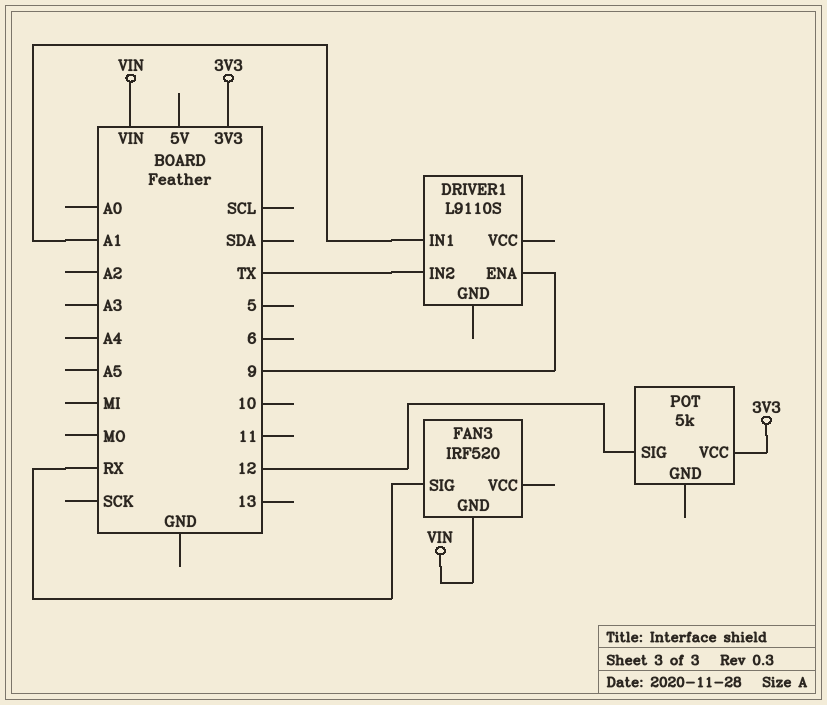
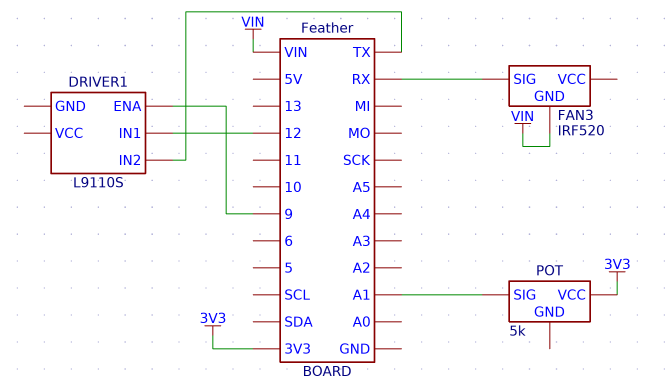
DRIVER1 pin IN1: A1 -> 12
POT pin SIG: 12 -> A1

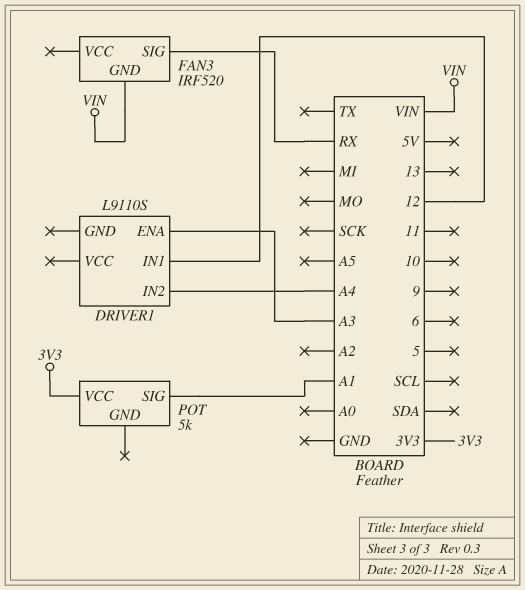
DRIVER1 pin ENA: 9 -> A3
DRIVER1 pin IN2: TX -> A4

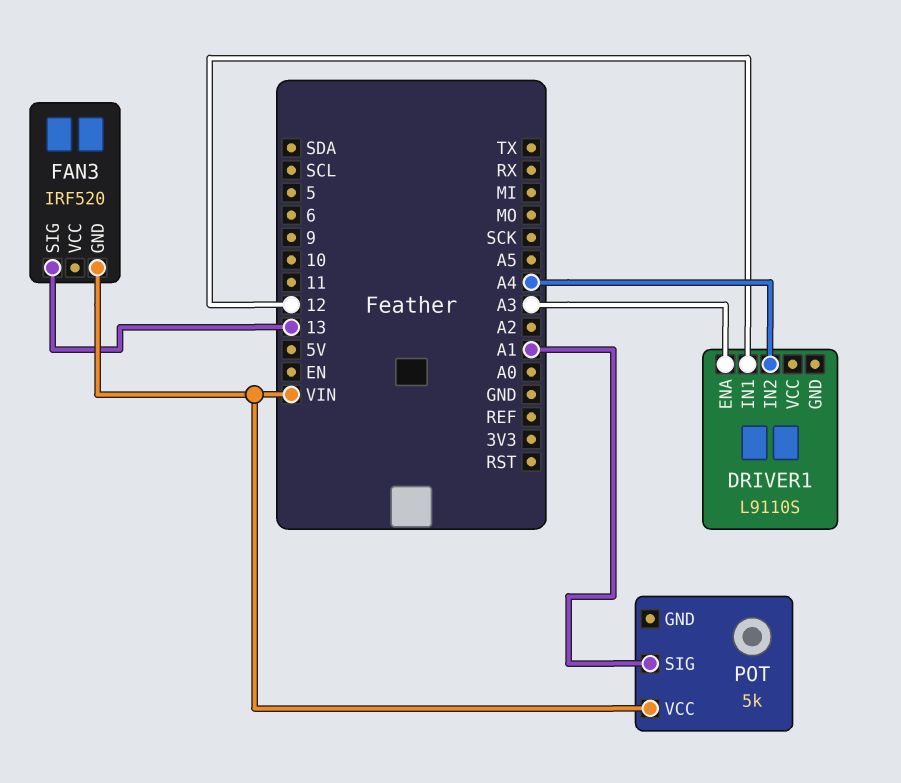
FAN3 pin SIG: RX -> 13
POT pin VCC: 3V3 -> VIN

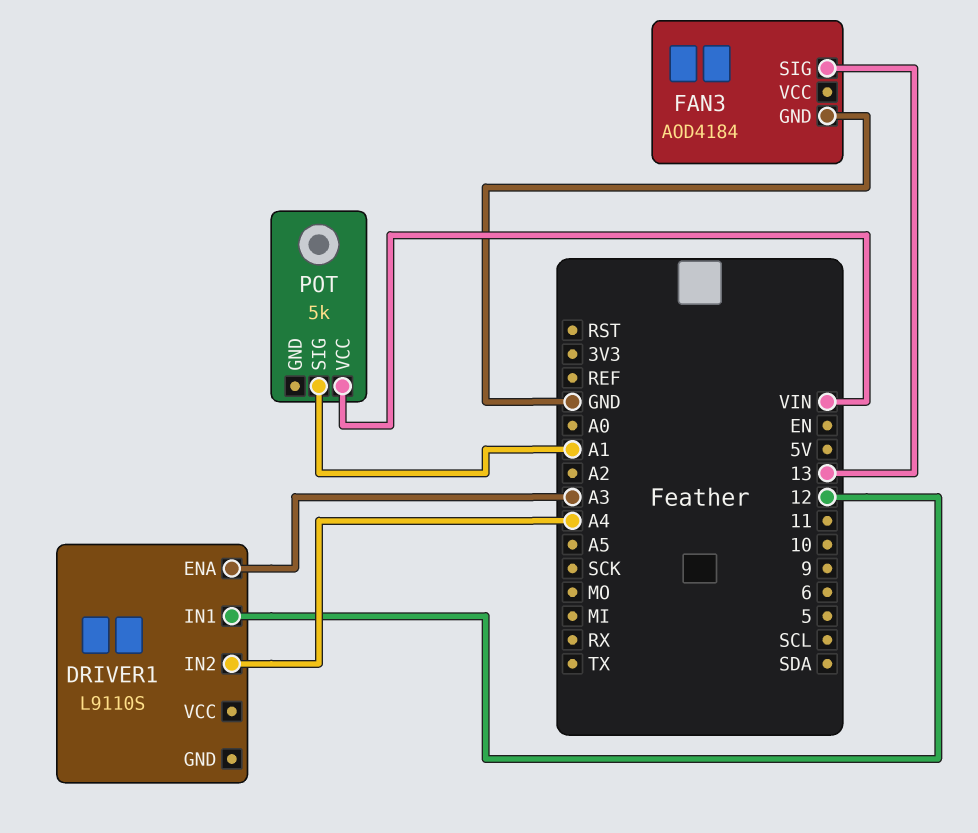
FAN3: IRF520 -> AOD4184
FAN3 pin GND: VIN -> GND

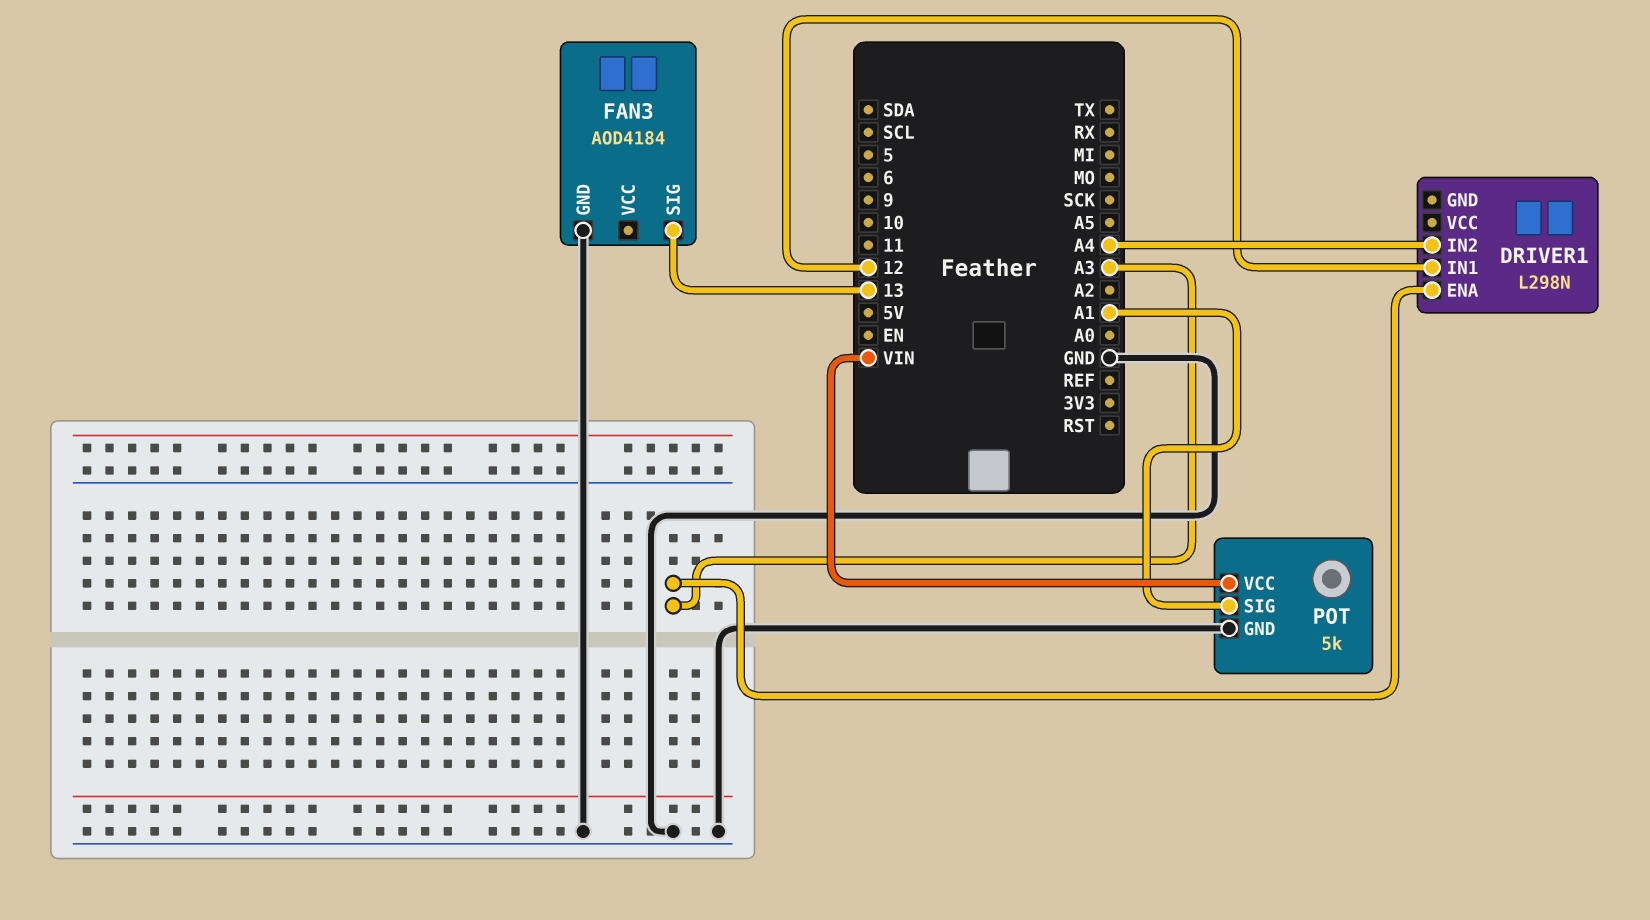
DRIVER1: L9110S -> L298N
POT pin GND: none -> GND

